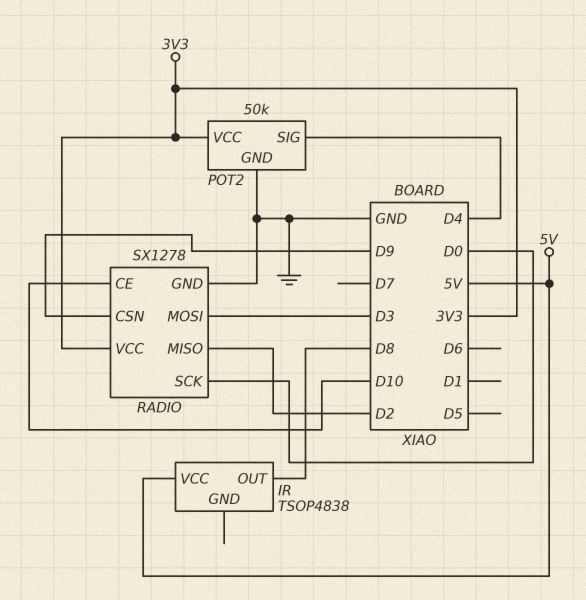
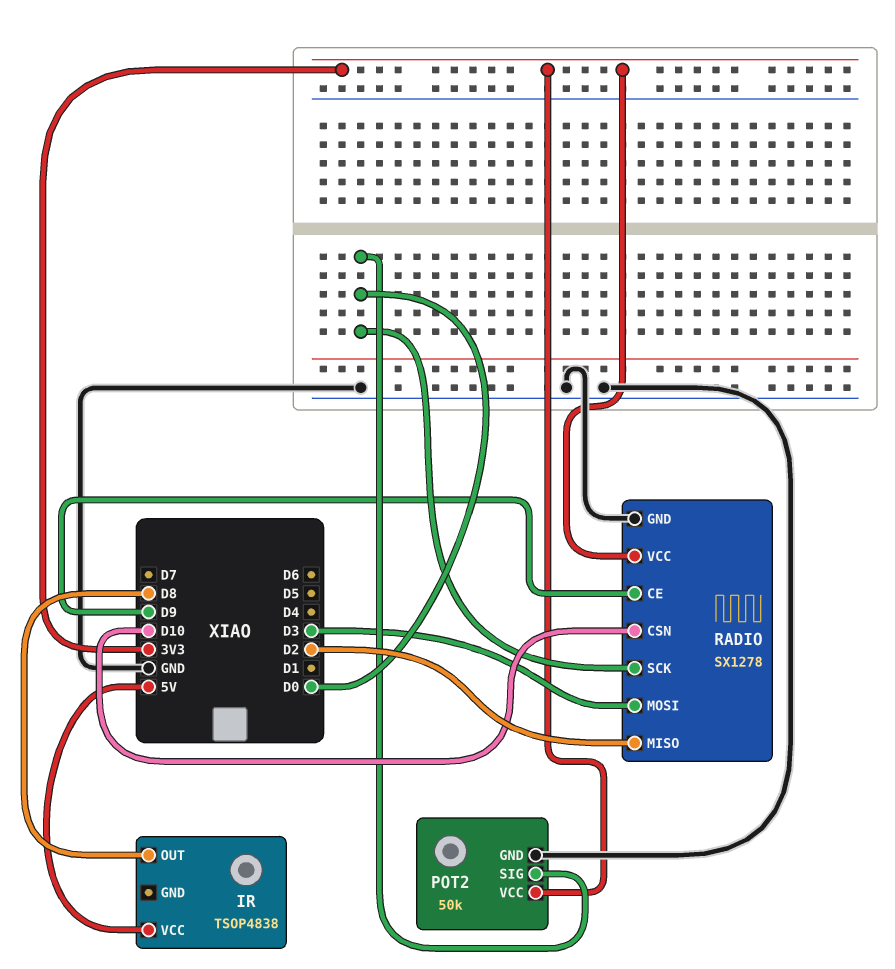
POT2 pin SIG: D4 -> D0
RADIO pin CE: D10 -> D9
RADIO pin CSN: D9 -> D10

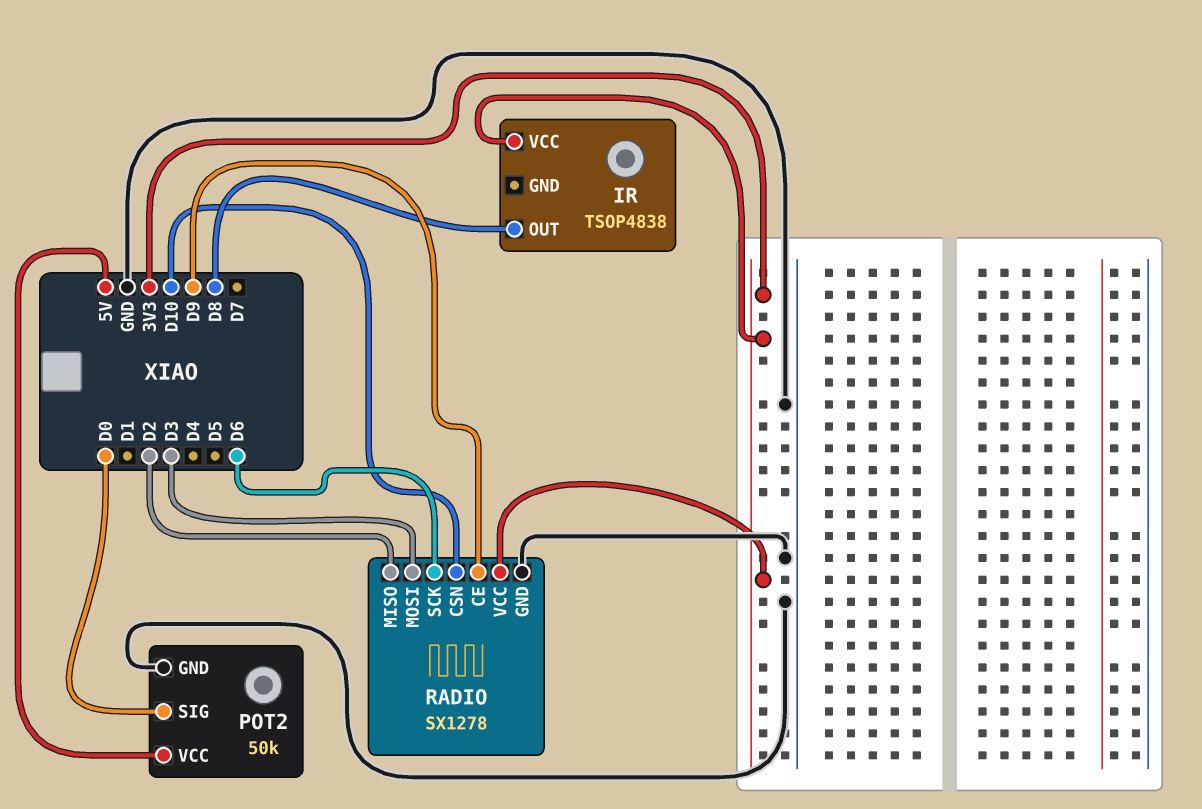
IR pin VCC: 5V -> 3V3
POT2 pin VCC: 3V3 -> 5V
RADIO pin SCK: D0 -> D6

